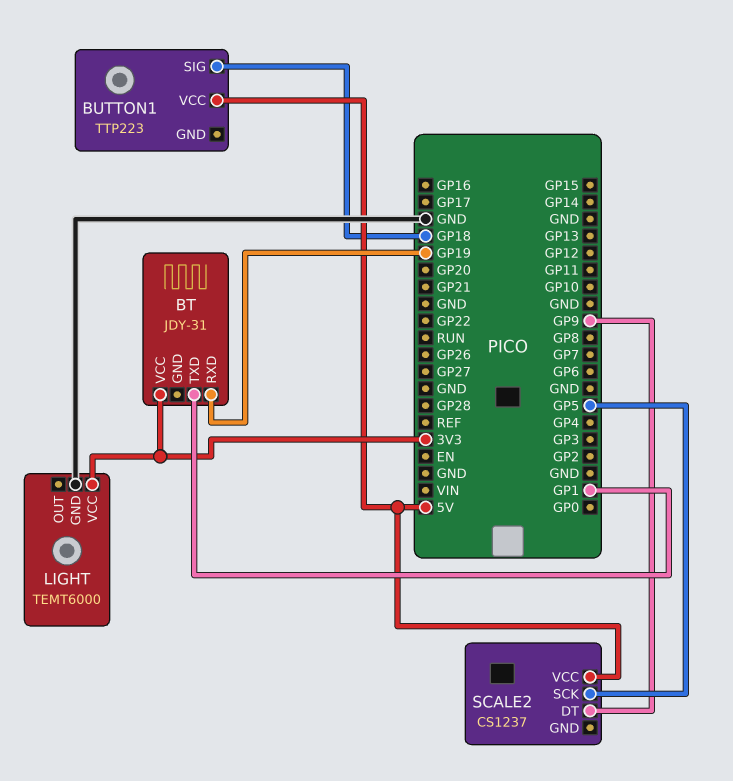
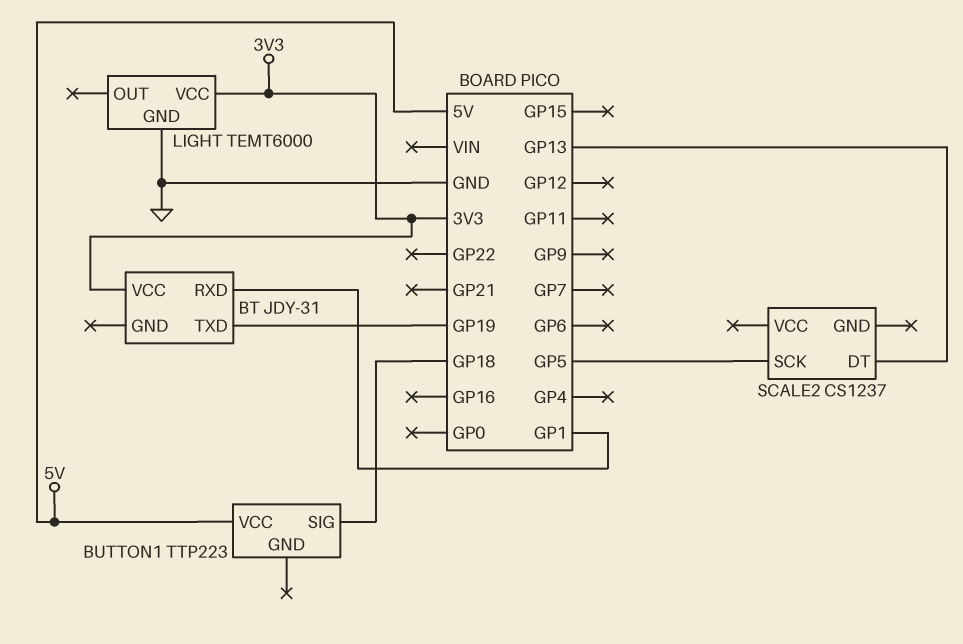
BT pin RXD: GP19 -> GP1
BT pin TXD: GP1 -> GP19
SCALE2 pin DT: GP9 -> GP13
SCALE2 pin VCC: 5V -> none

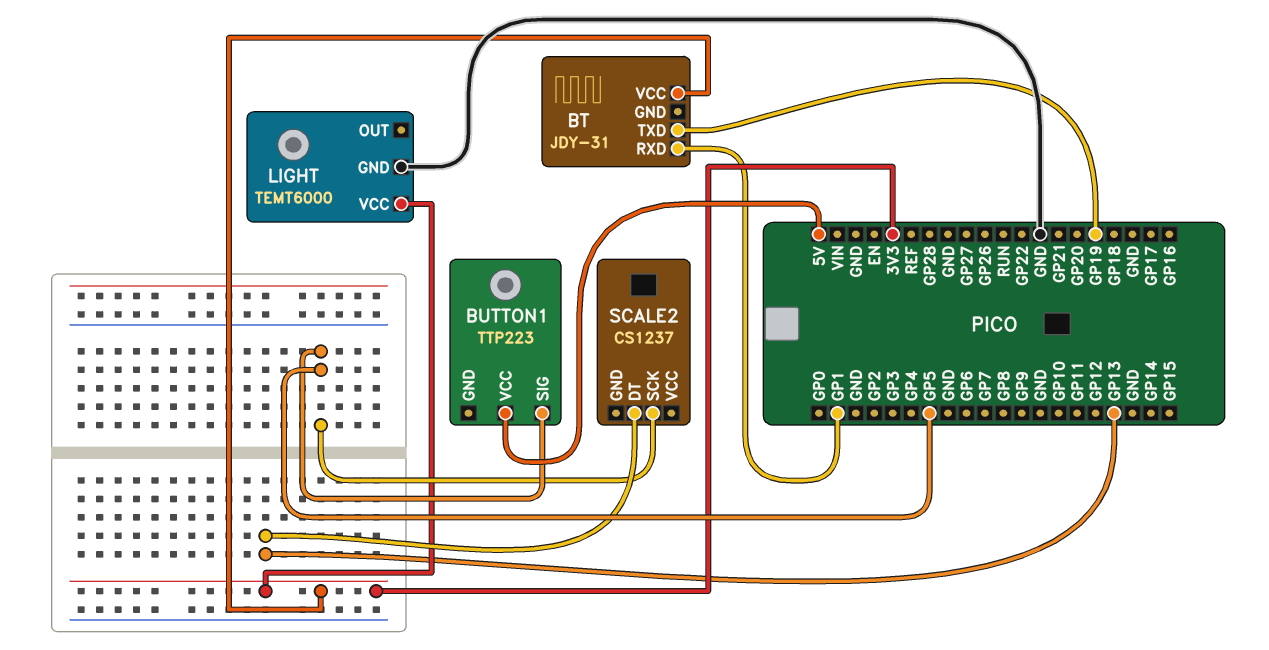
BUTTON1 pin SIG: GP18 -> GP5

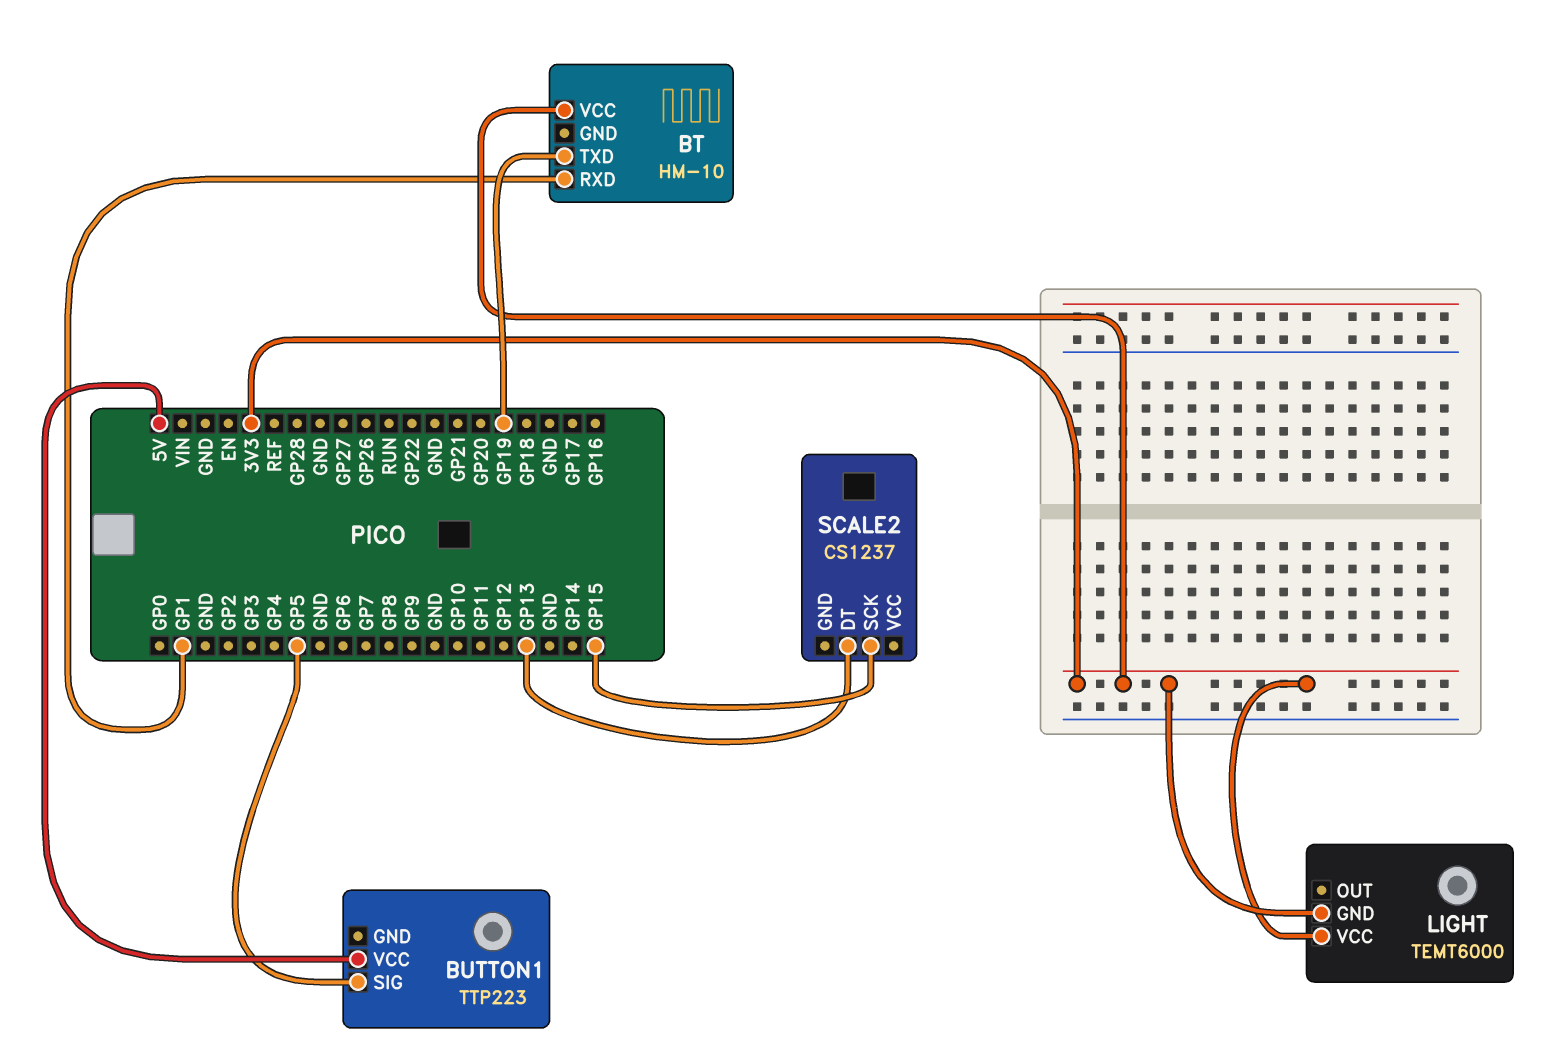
BT: JDY-31 -> HM-10
LIGHT pin GND: GND -> 3V3
SCALE2 pin SCK: GP5 -> GP15

